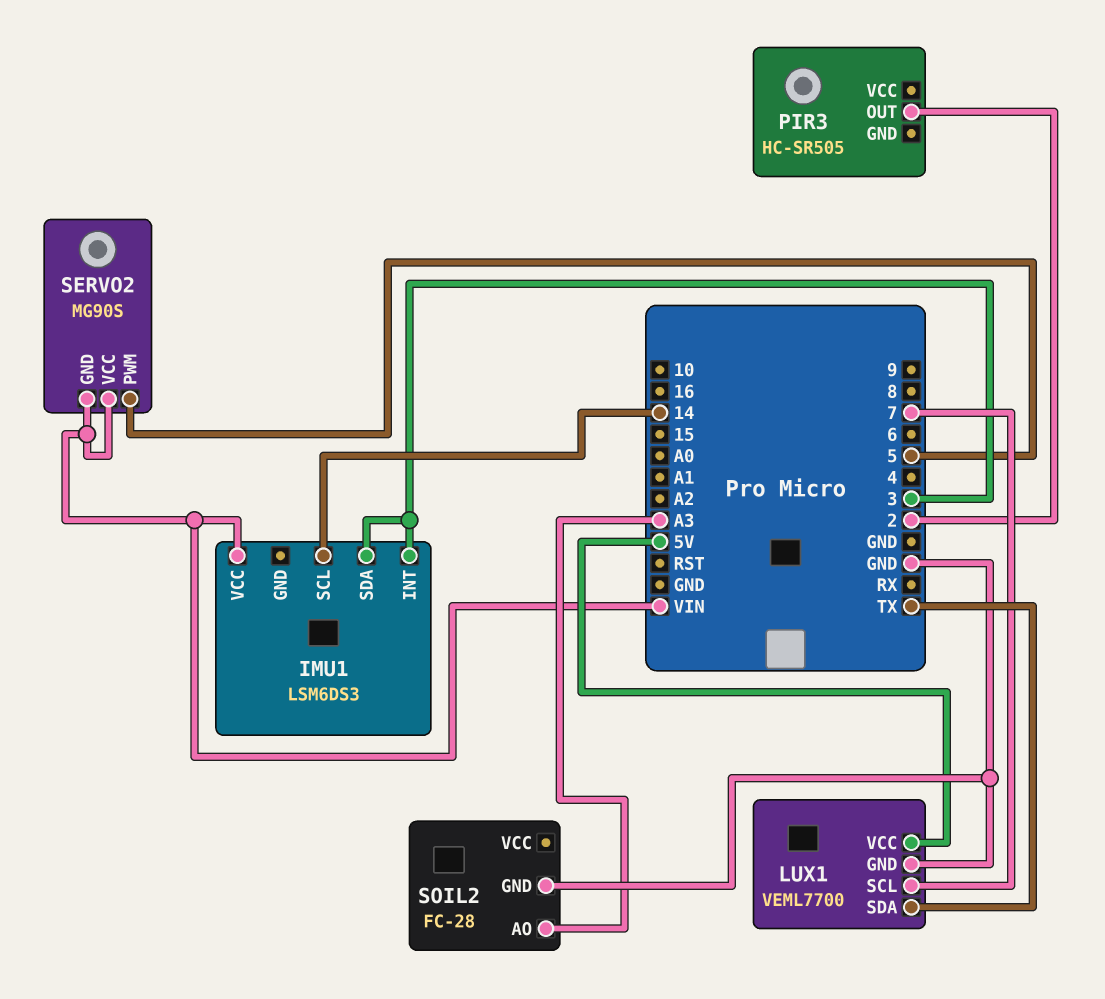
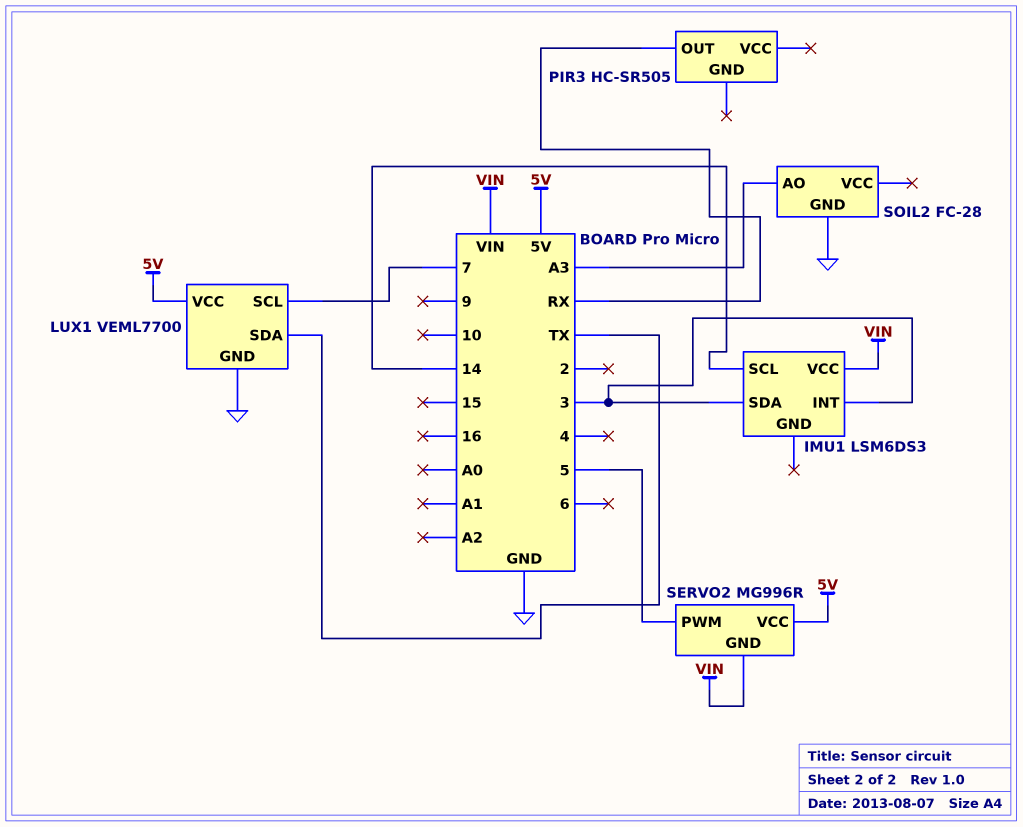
PIR3 pin OUT: 2 -> RX
SERVO2: MG90S -> MG996R
SERVO2 pin VCC: VIN -> 5V

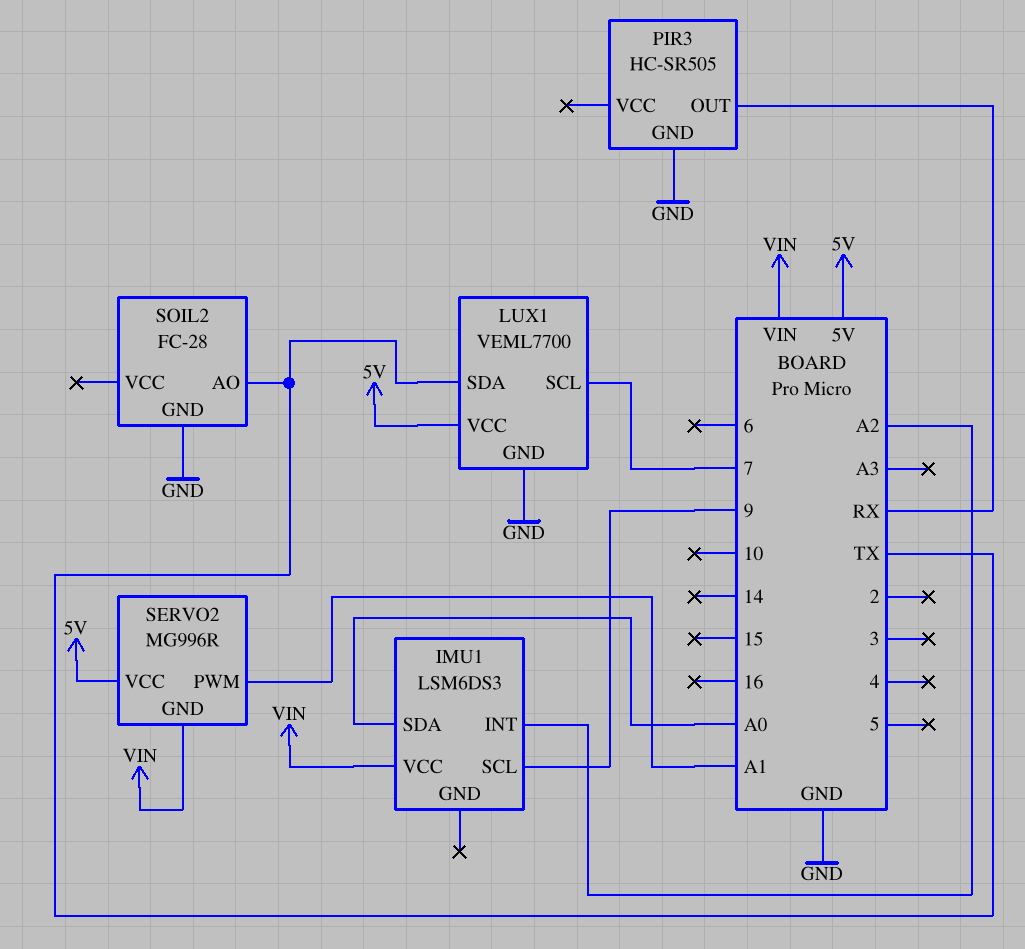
IMU1 pin INT: 3 -> A2
IMU1 pin SCL: 14 -> 9
IMU1 pin SDA: 3 -> A0
PIR3 pin GND: none -> GND
SERVO2 pin PWM: 5 -> A1
SOIL2 pin AO: A3 -> TX

